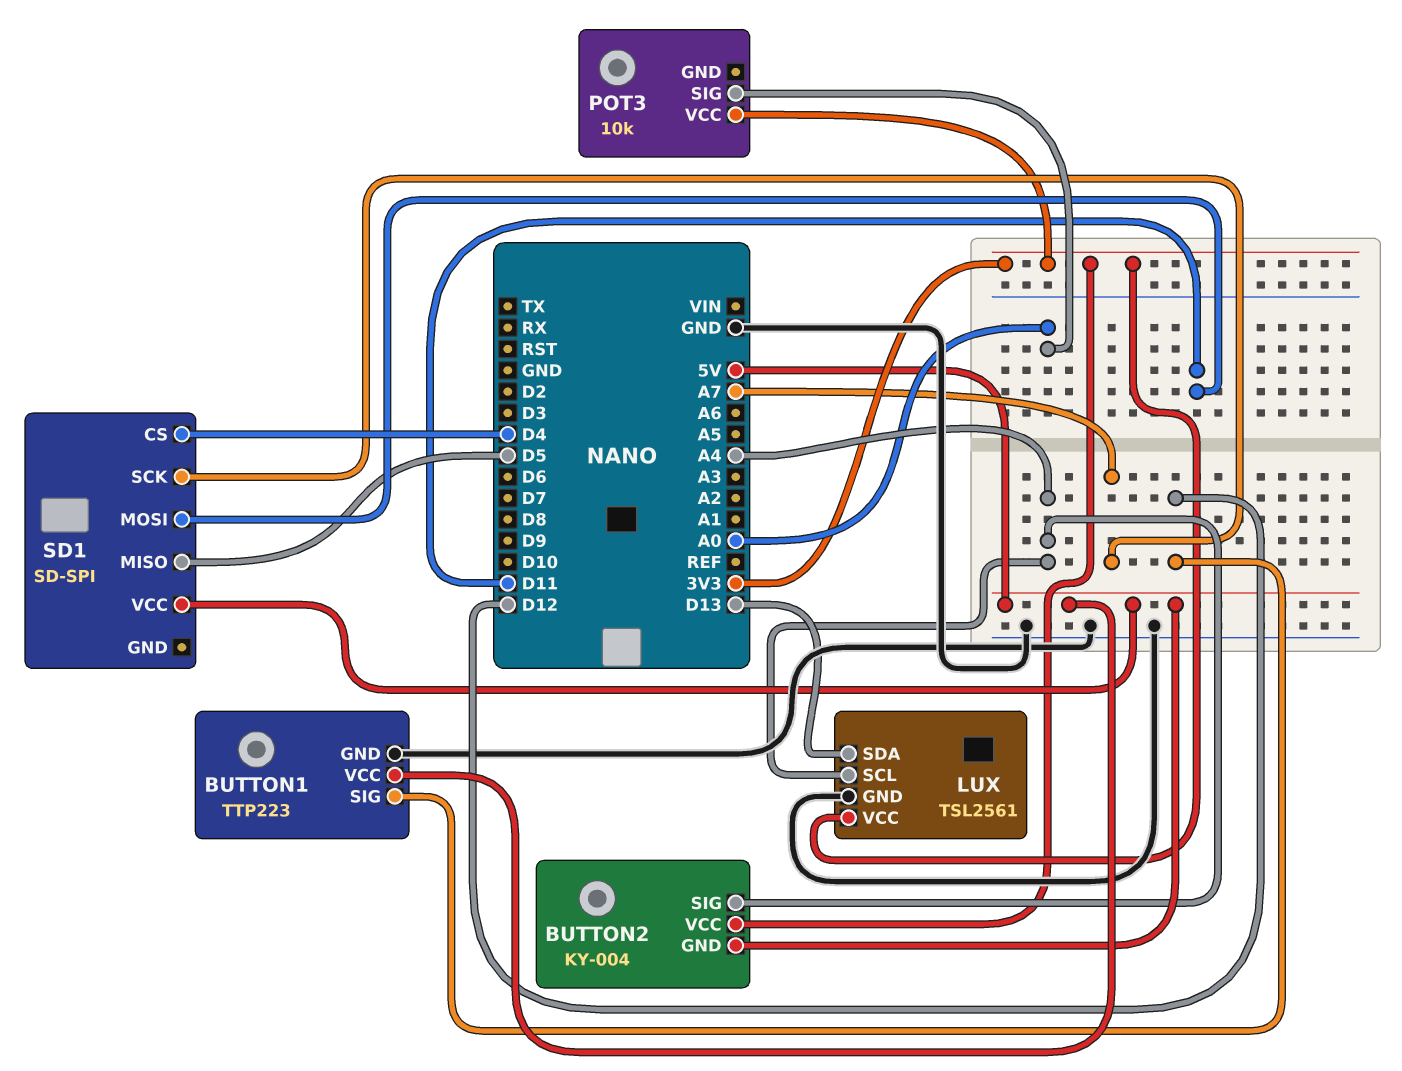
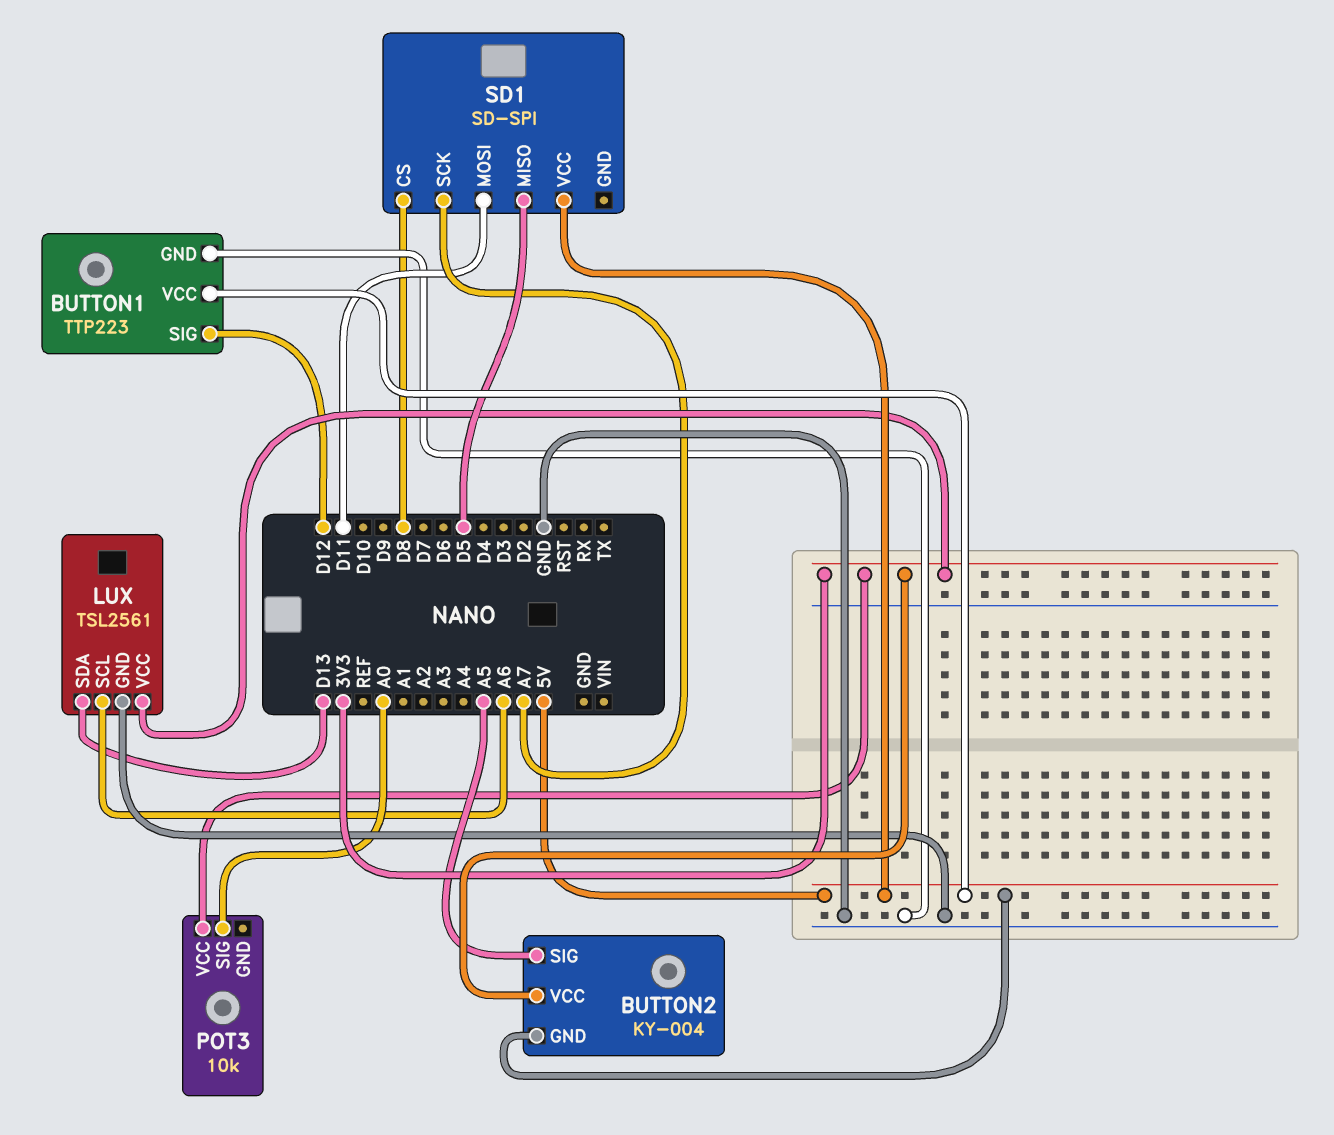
BUTTON2 pin SIG: A4 -> A5
LUX pin SCL: A4 -> A6
SD1 pin CS: D4 -> D8

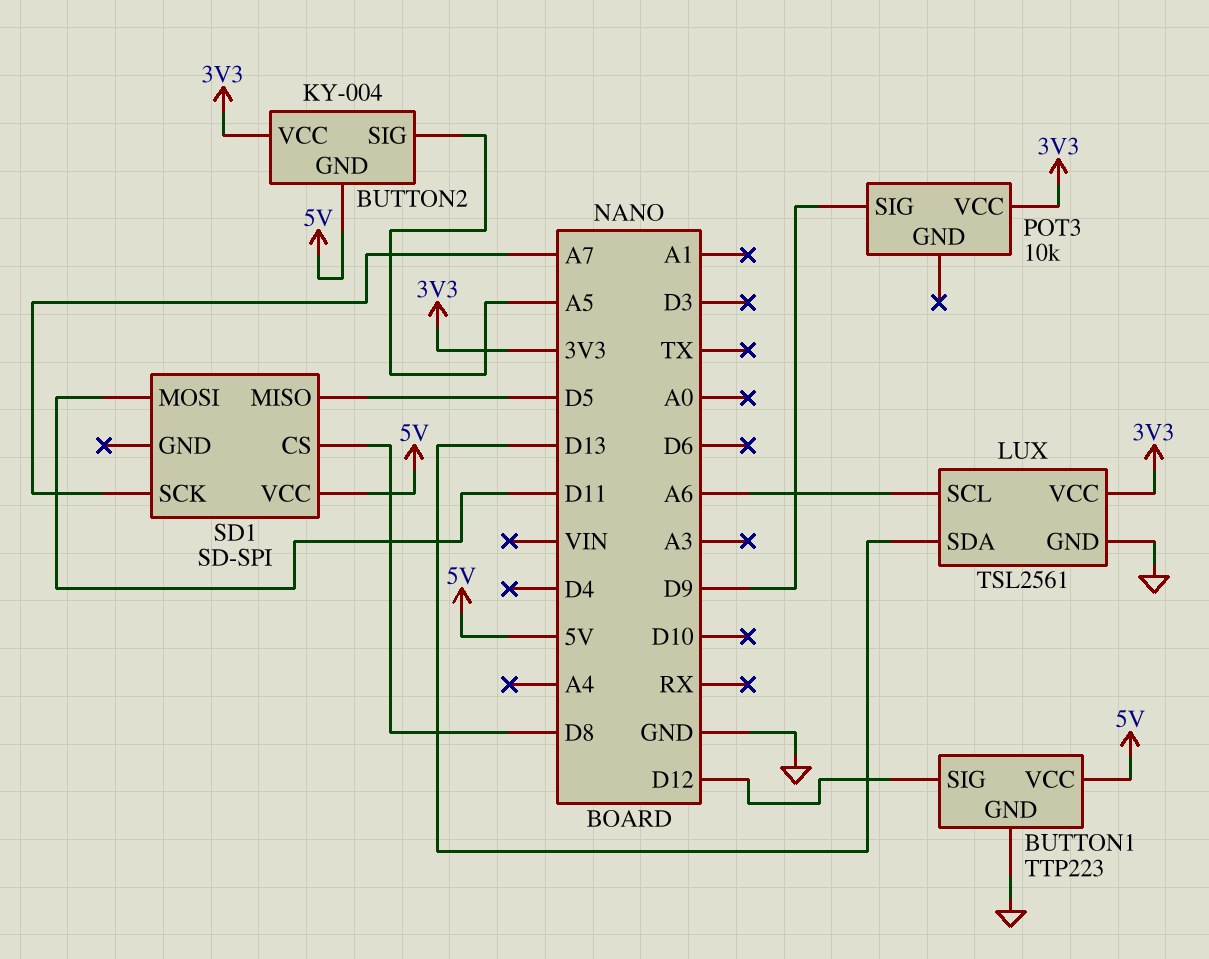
POT3 pin SIG: A0 -> D9

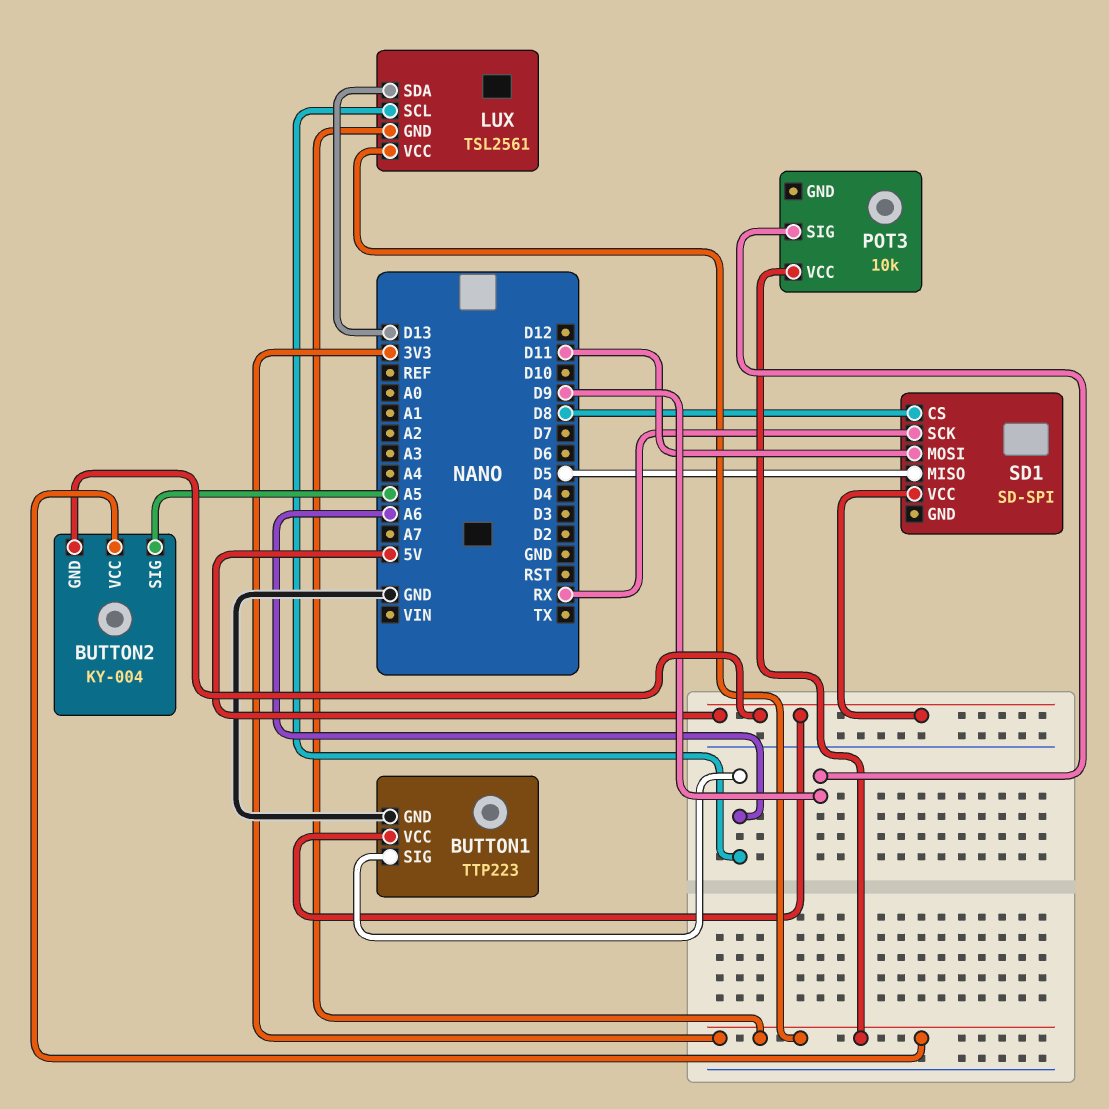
BUTTON1 pin SIG: D12 -> A6
LUX pin GND: GND -> 3V3
SD1 pin SCK: A7 -> RX

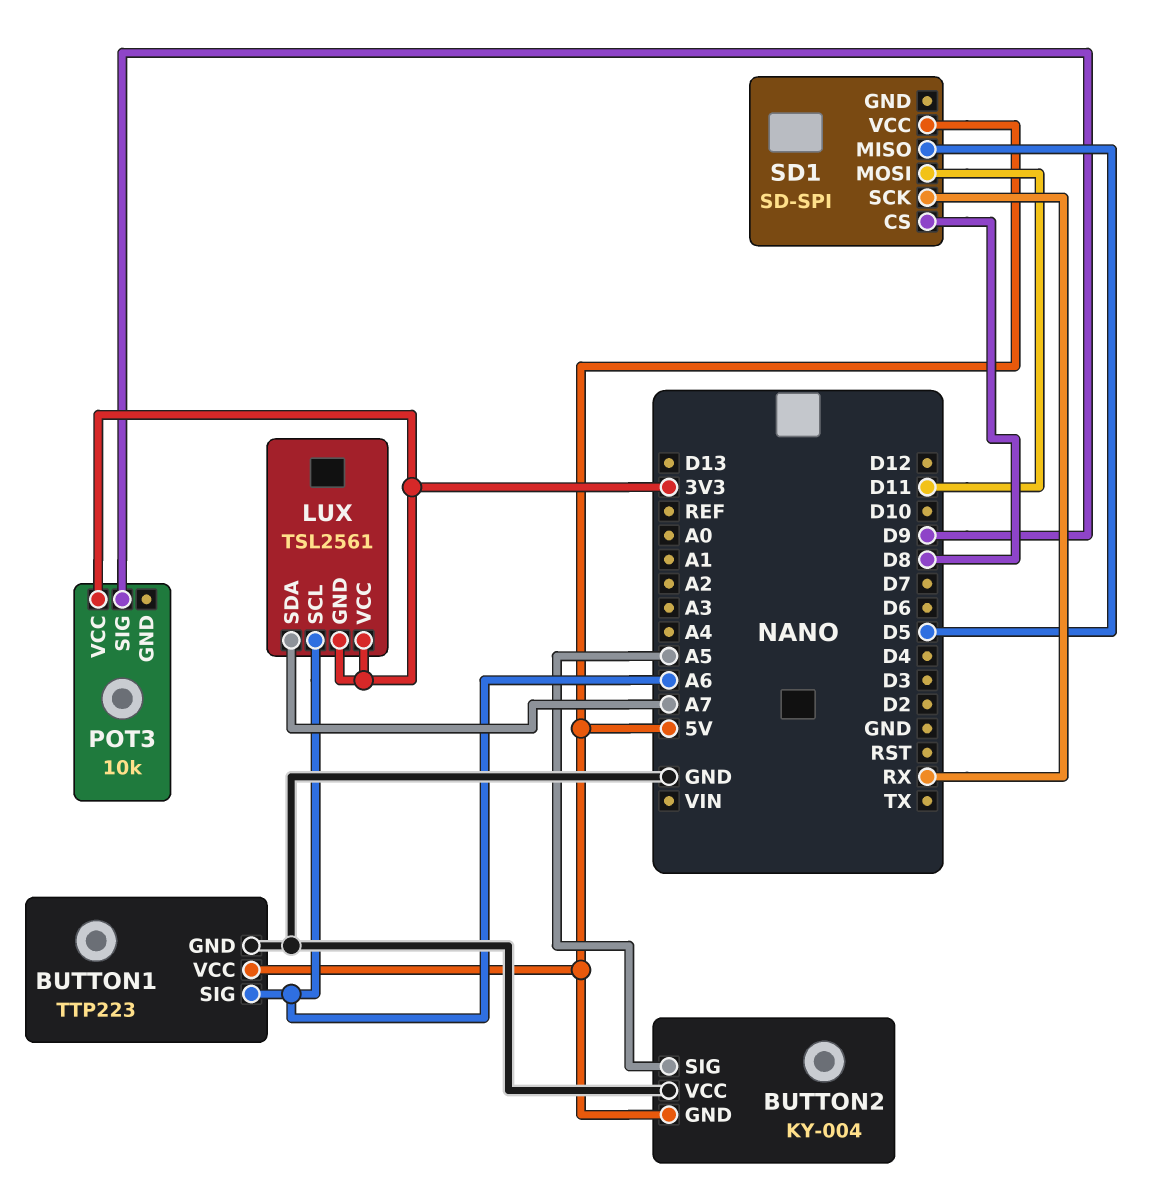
BUTTON2 pin VCC: 3V3 -> GND
LUX pin SDA: D13 -> A7

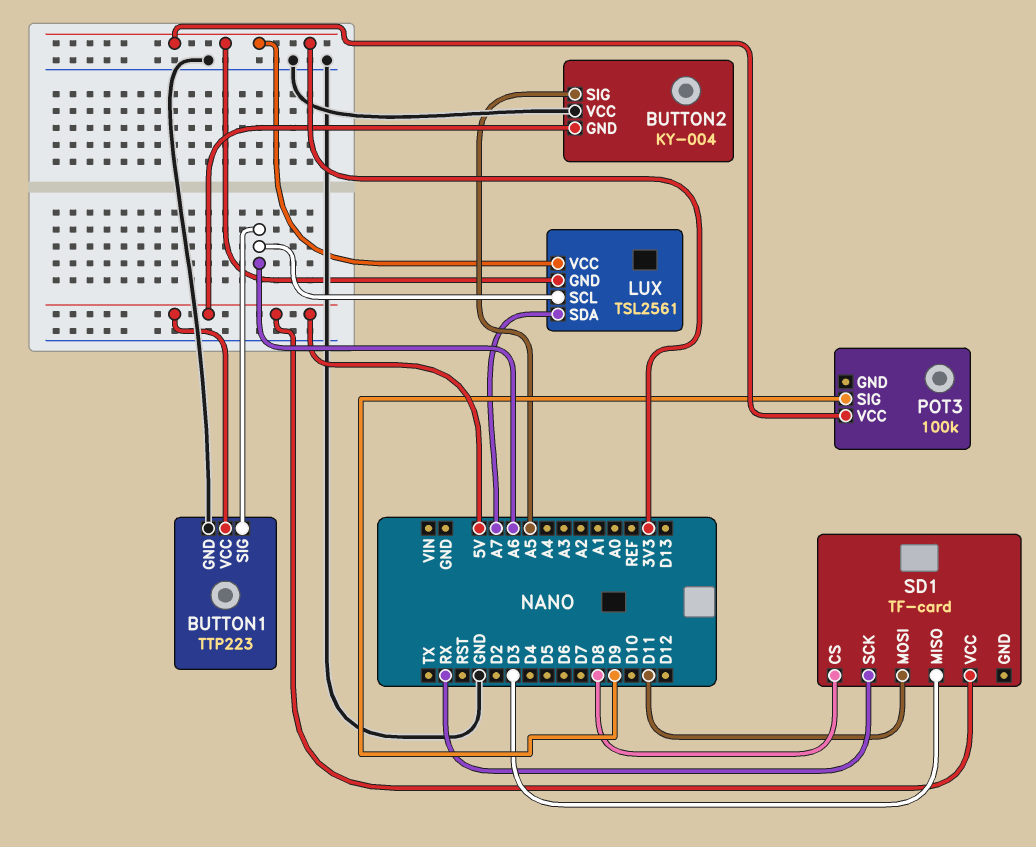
POT3: 10k -> 100k
SD1: SD-SPI -> TF-card
SD1 pin MISO: D5 -> D3

